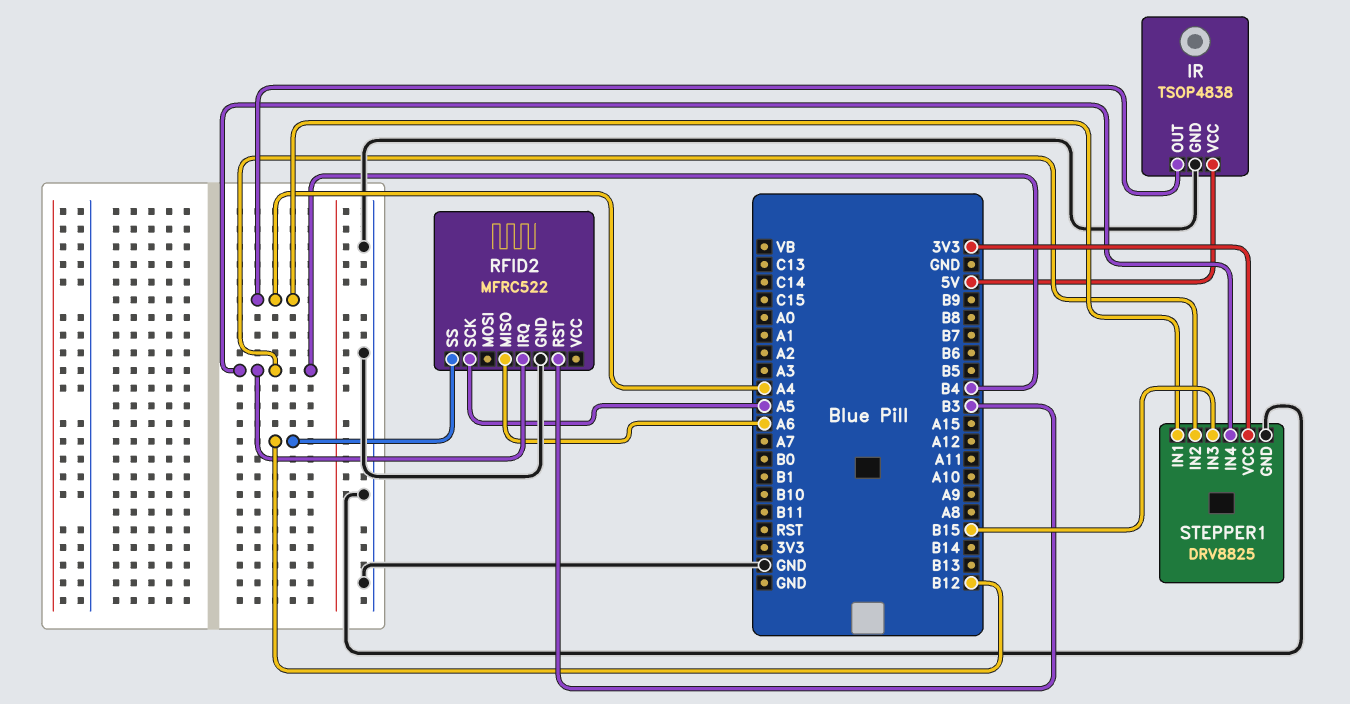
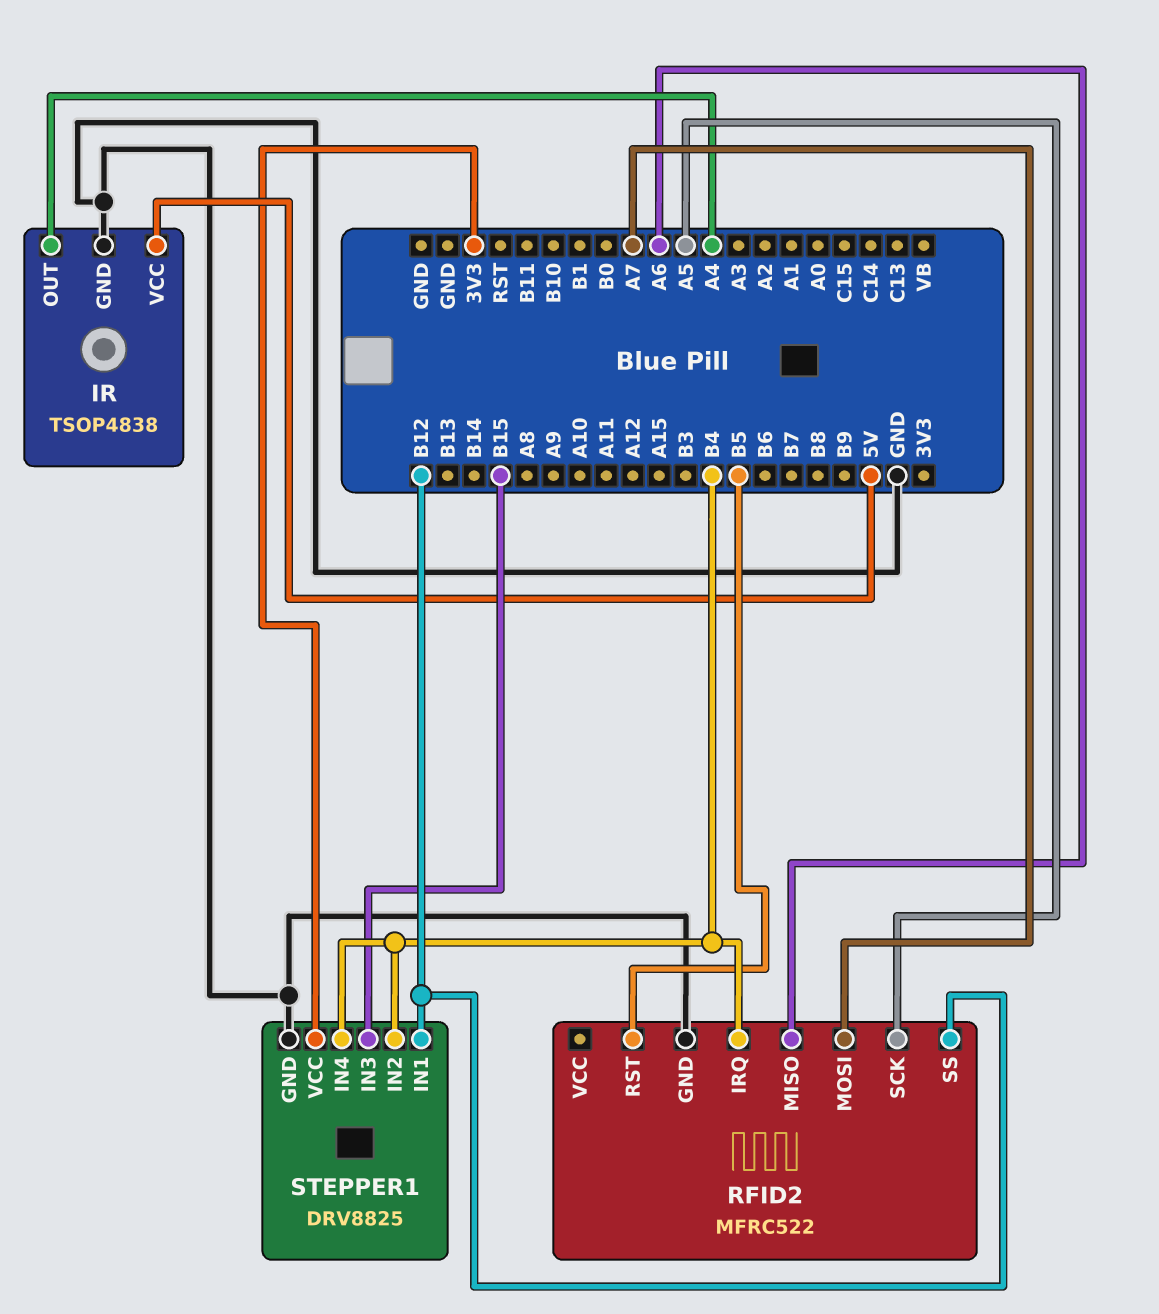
RFID2 pin MOSI: none -> A7
RFID2 pin RST: B3 -> B5
STEPPER1 pin IN1: A4 -> B12

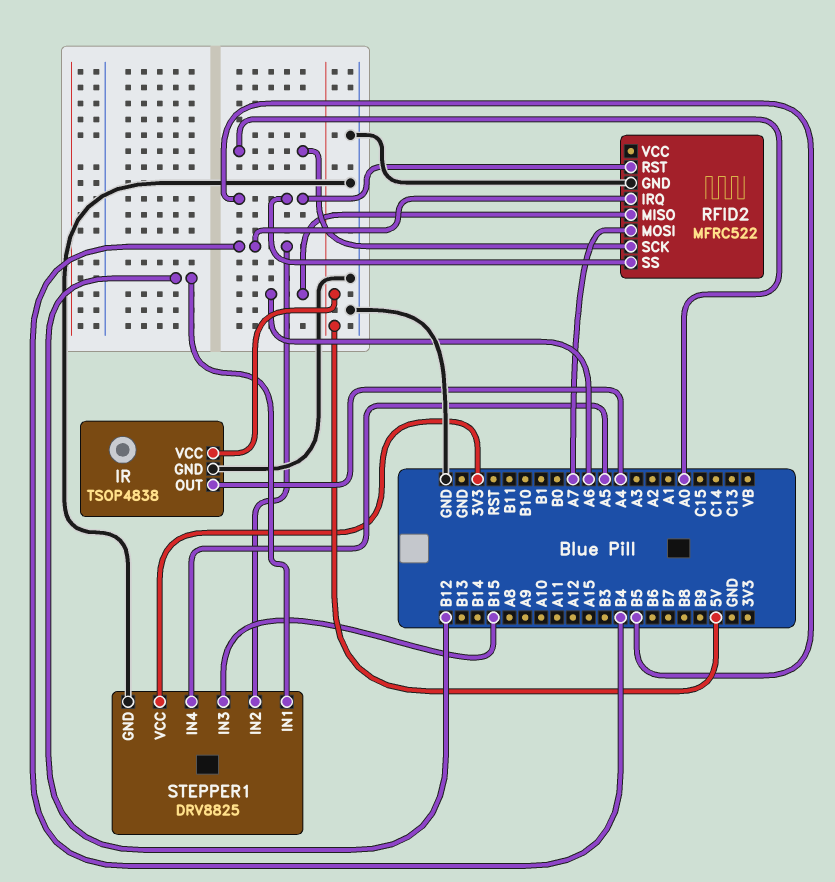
RFID2 pin SCK: A5 -> A0
RFID2 pin SS: B12 -> B5
STEPPER1 pin IN4: B4 -> A5

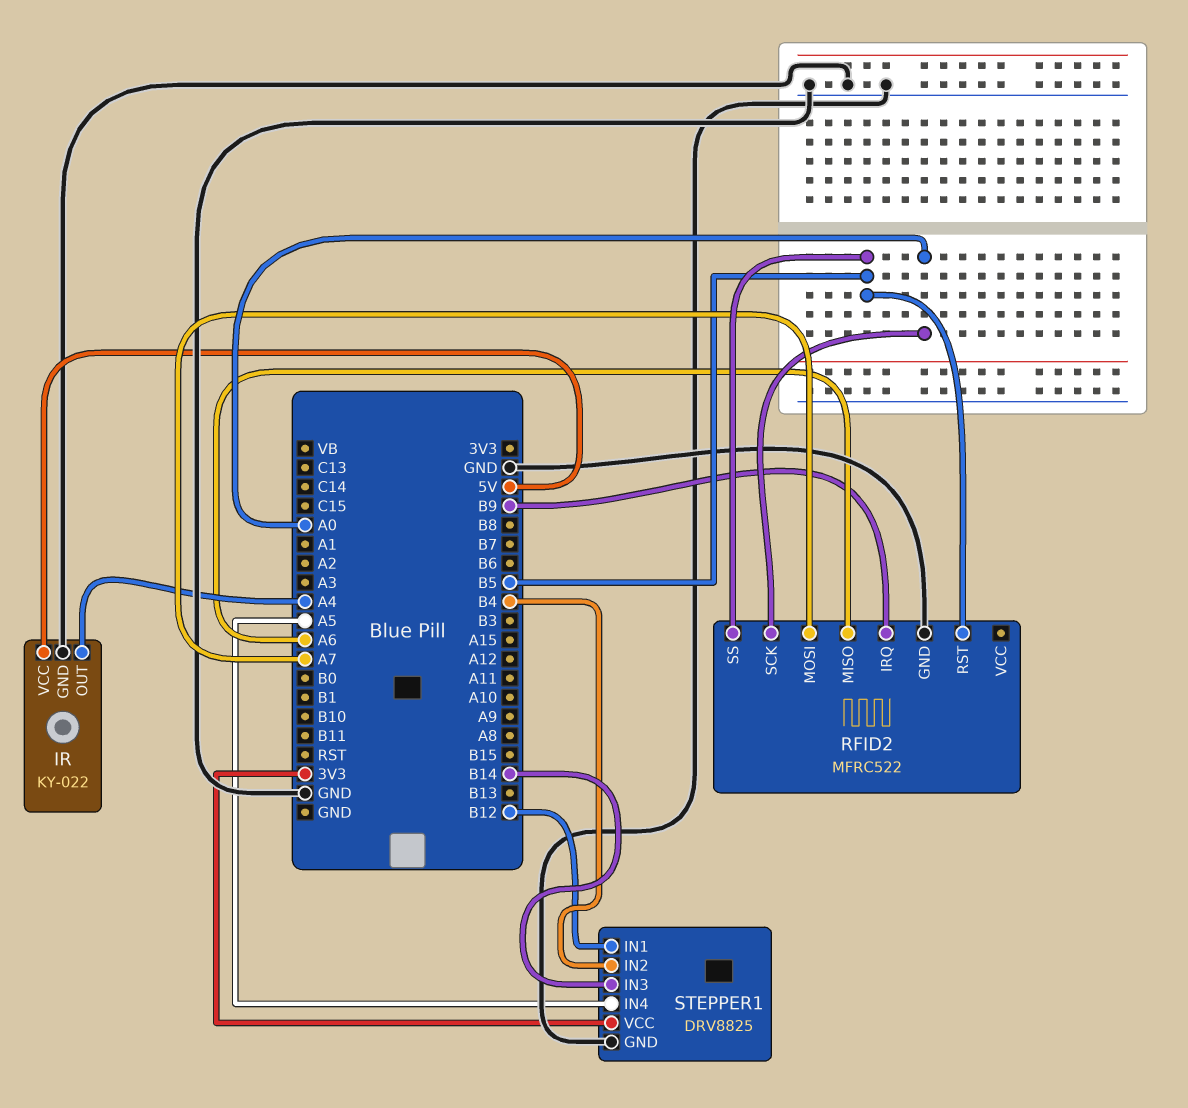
IR: TSOP4838 -> KY-022
RFID2 pin IRQ: B4 -> B9
STEPPER1 pin IN3: B15 -> B14

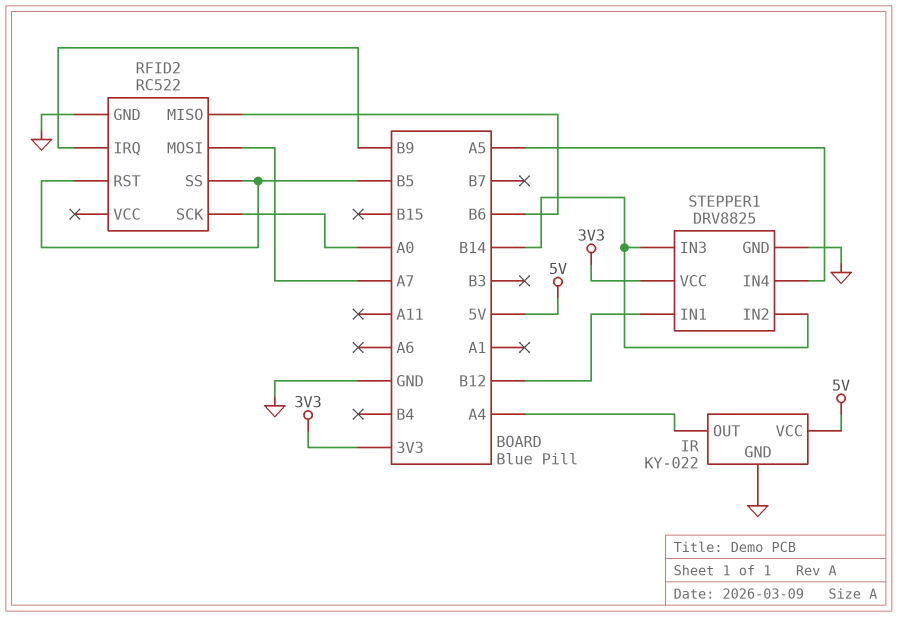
RFID2: MFRC522 -> RC522
RFID2 pin MISO: A6 -> B6
STEPPER1 pin IN2: B4 -> B14

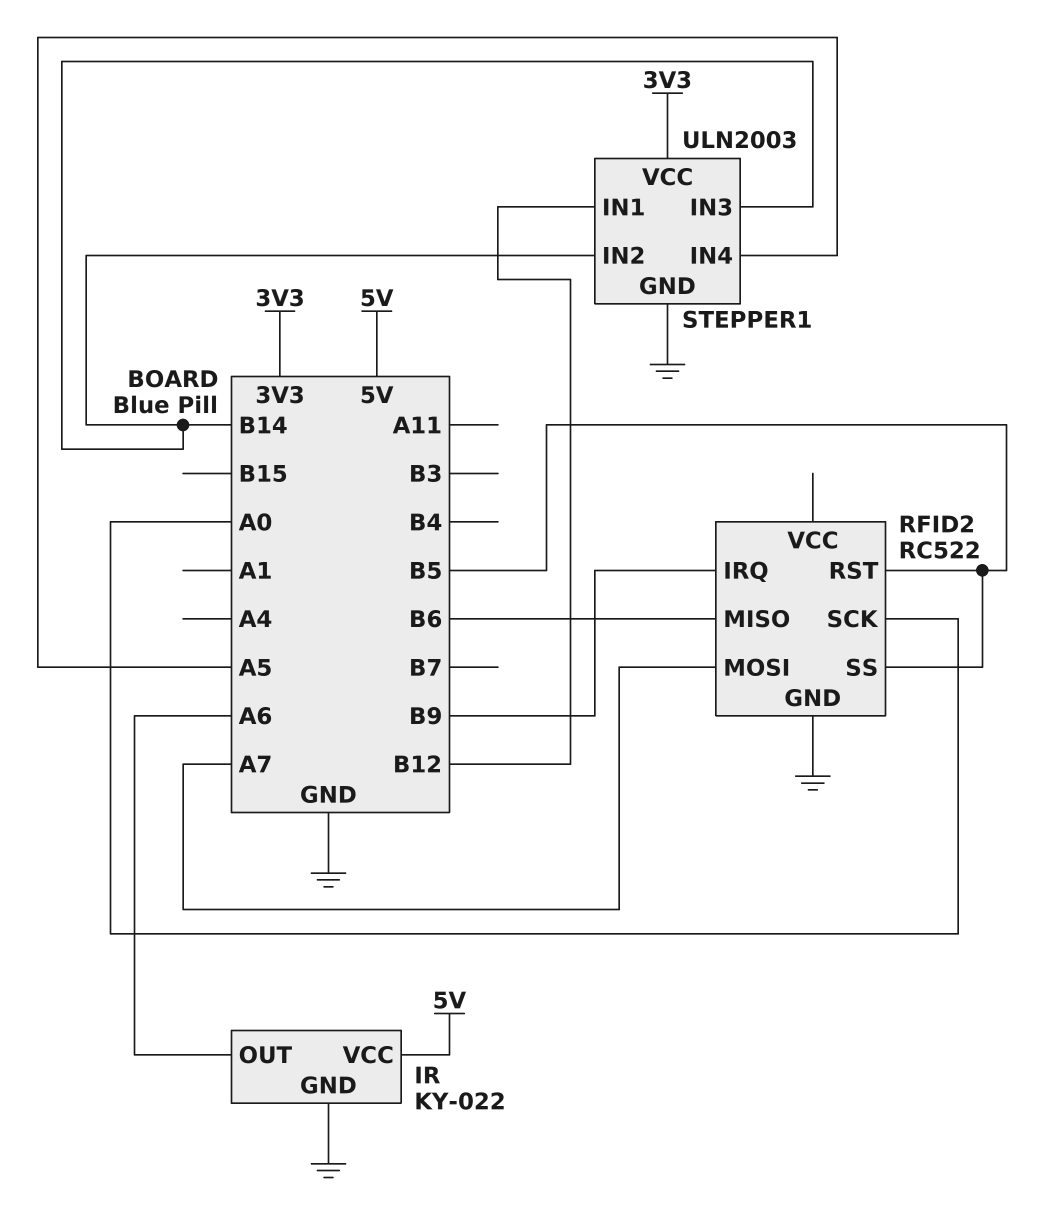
IR pin OUT: A4 -> A6
STEPPER1: DRV8825 -> ULN2003

